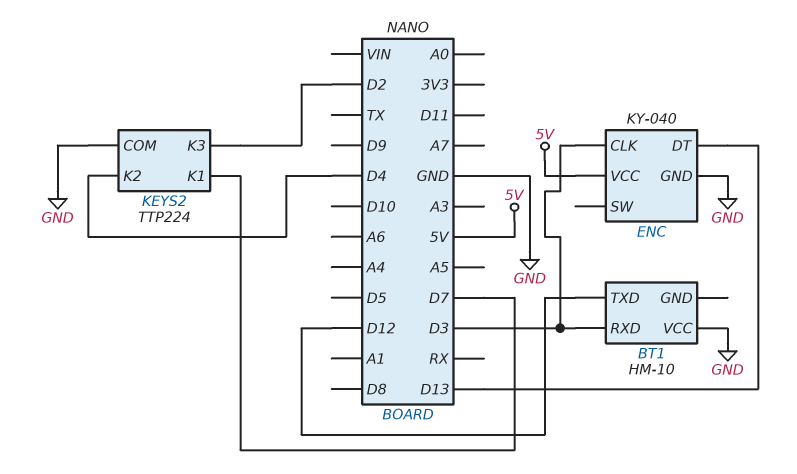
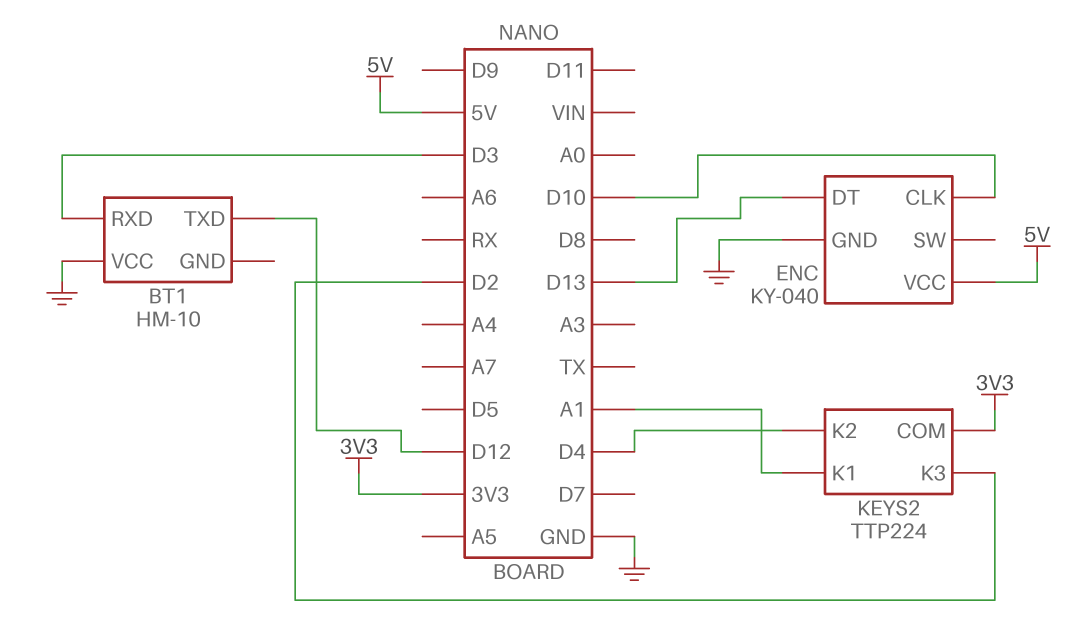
ENC pin CLK: D3 -> D10
KEYS2 pin COM: GND -> 3V3
KEYS2 pin K1: D7 -> A1

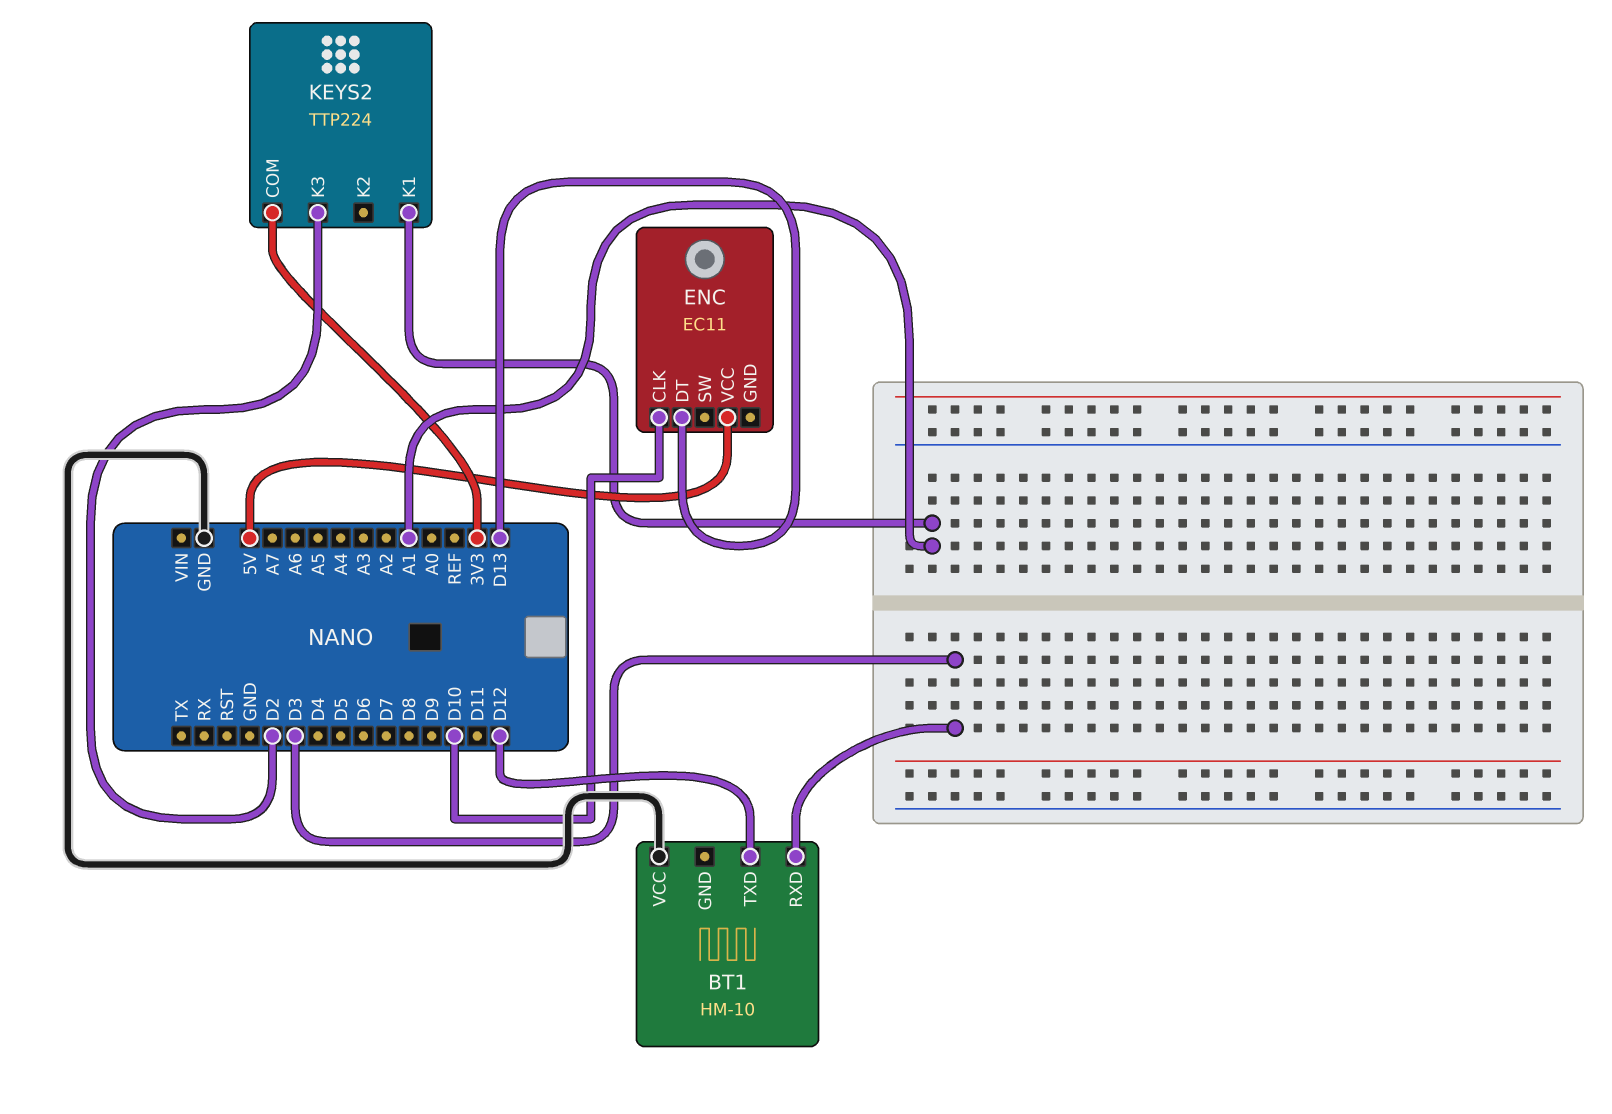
ENC: KY-040 -> EC11
ENC pin GND: GND -> none
KEYS2 pin K2: D4 -> none

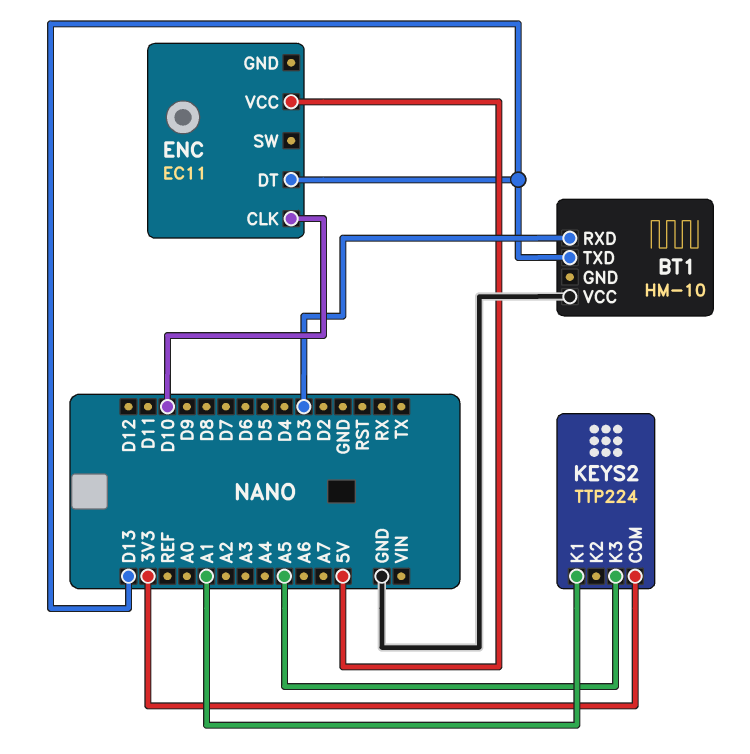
BT1 pin TXD: D12 -> D13
KEYS2 pin K3: D2 -> A5

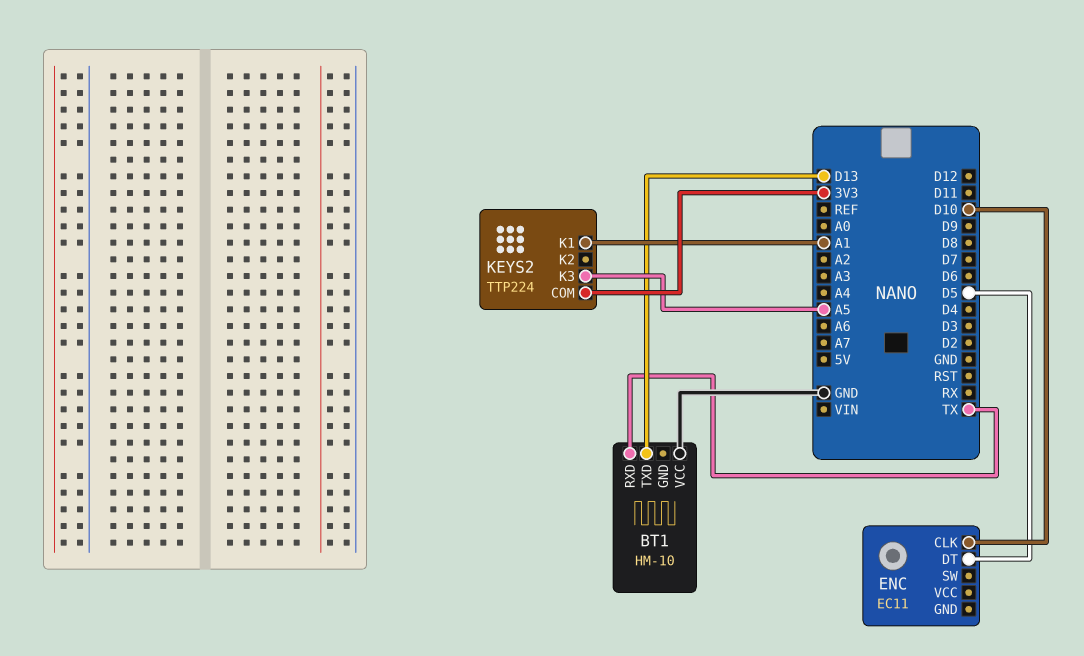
BT1 pin RXD: D3 -> TX
ENC pin DT: D13 -> D5
ENC pin VCC: 5V -> none

